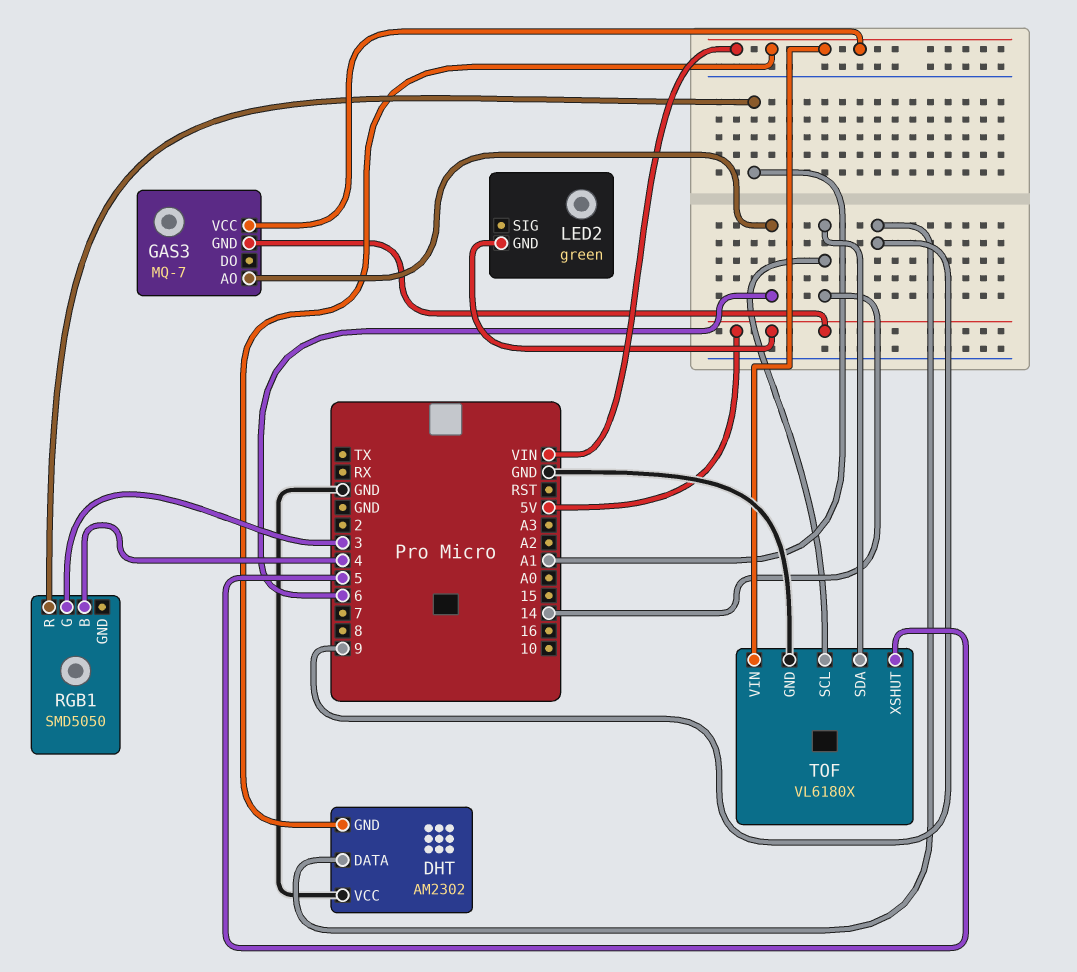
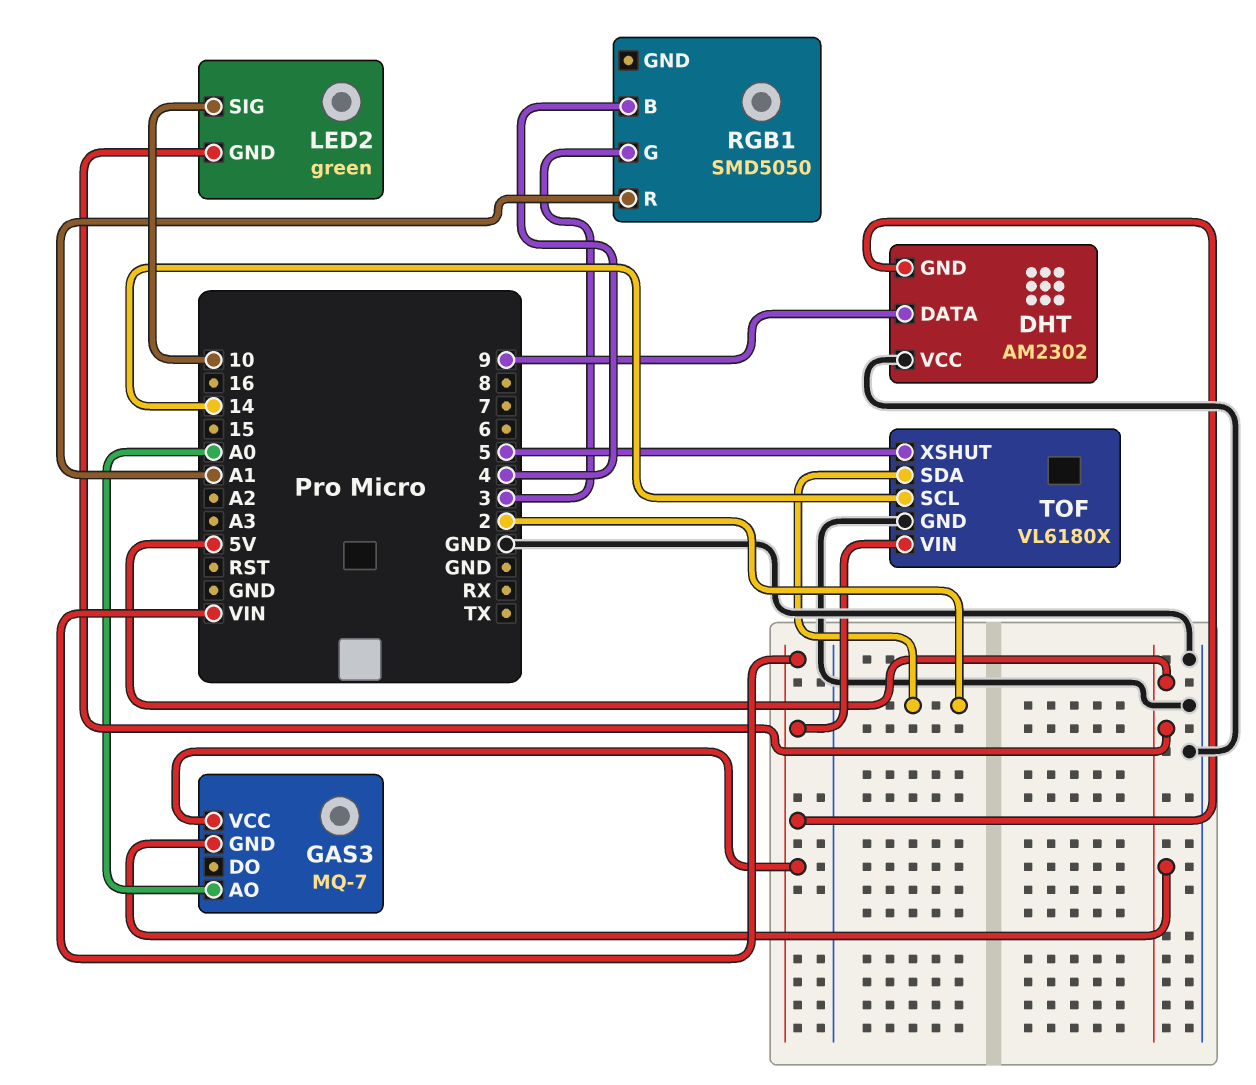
GAS3 pin AO: 6 -> A0
LED2 pin SIG: none -> 10
TOF pin SDA: 14 -> 2

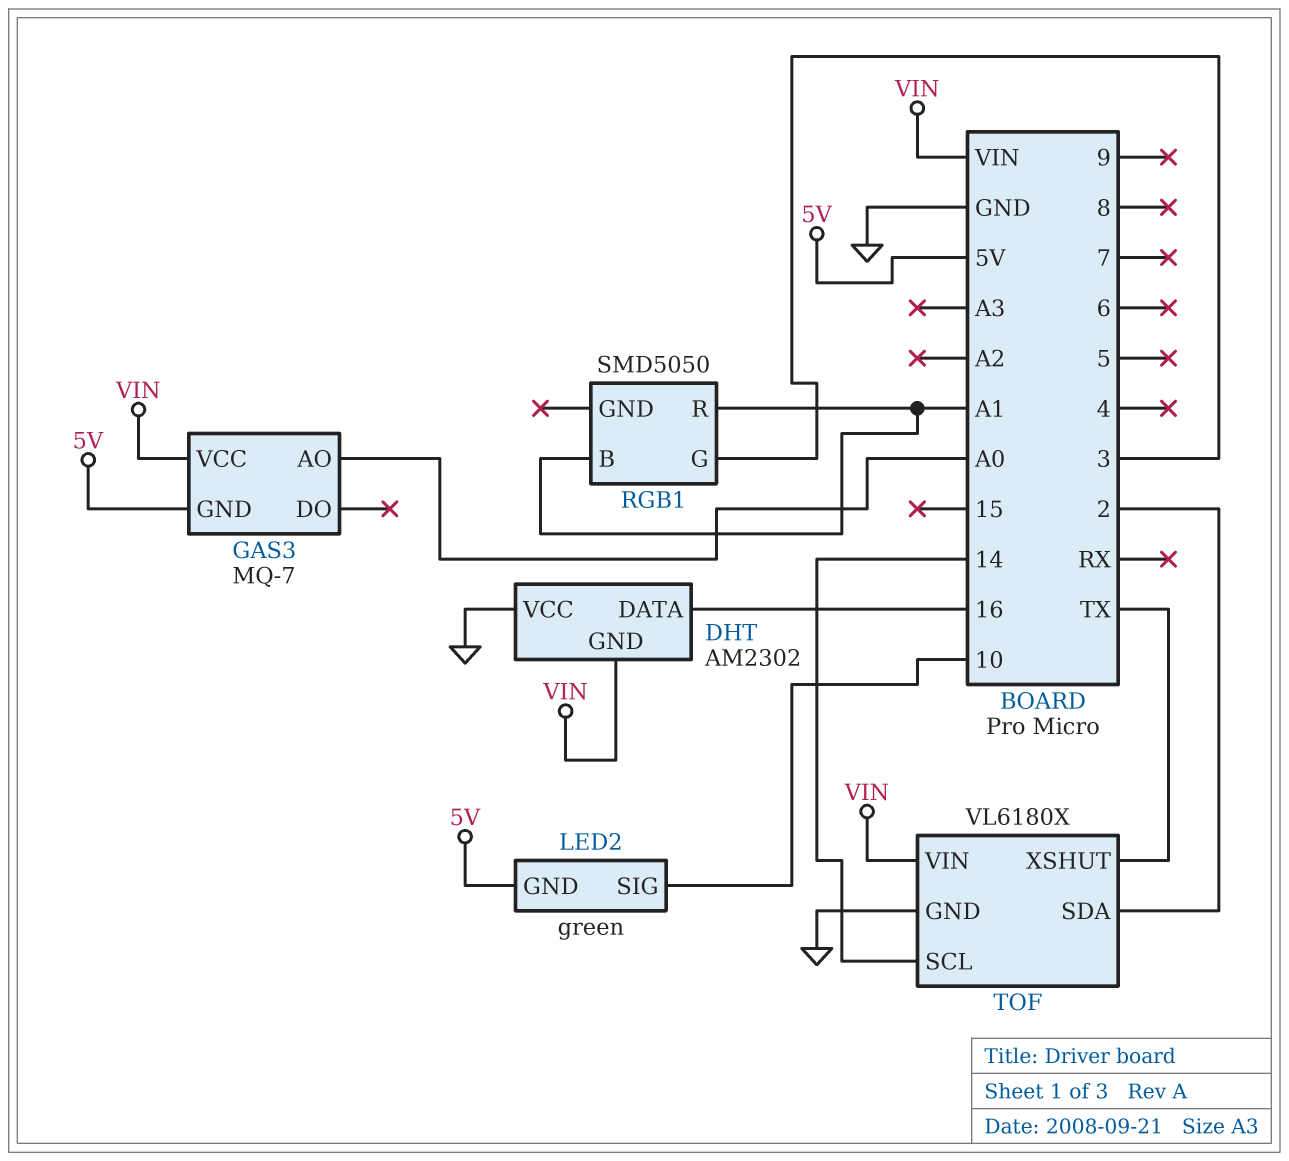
DHT pin DATA: 9 -> 16
RGB1 pin B: 4 -> A1
TOF pin XSHUT: 5 -> TX

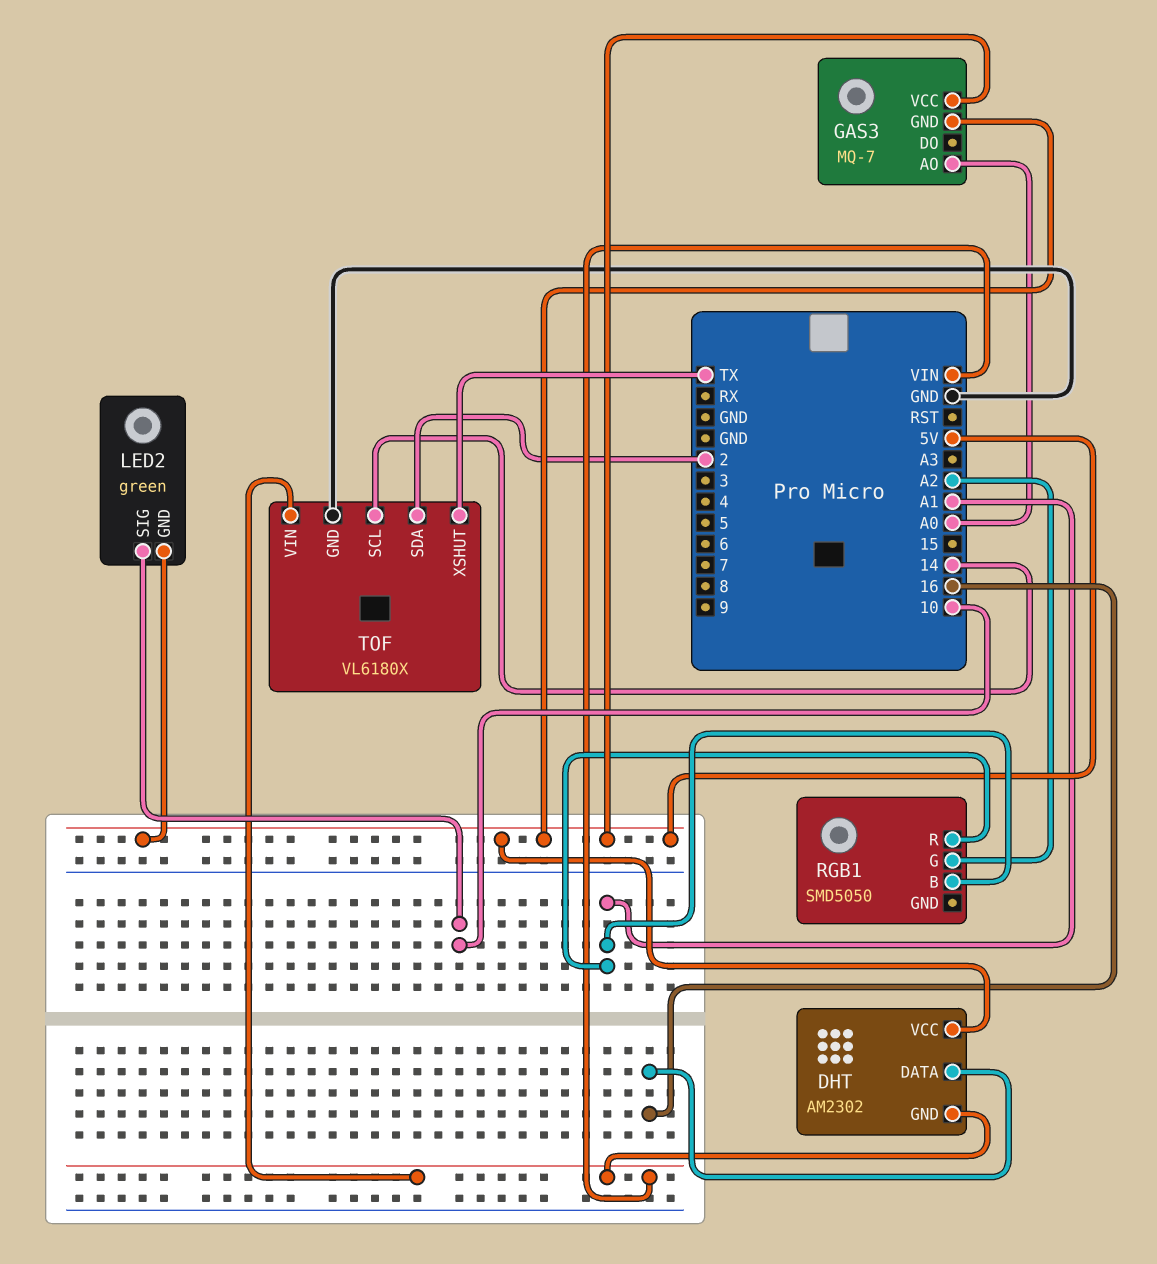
DHT pin VCC: GND -> 5V
GAS3 pin VCC: VIN -> 5V
RGB1 pin G: 3 -> A2

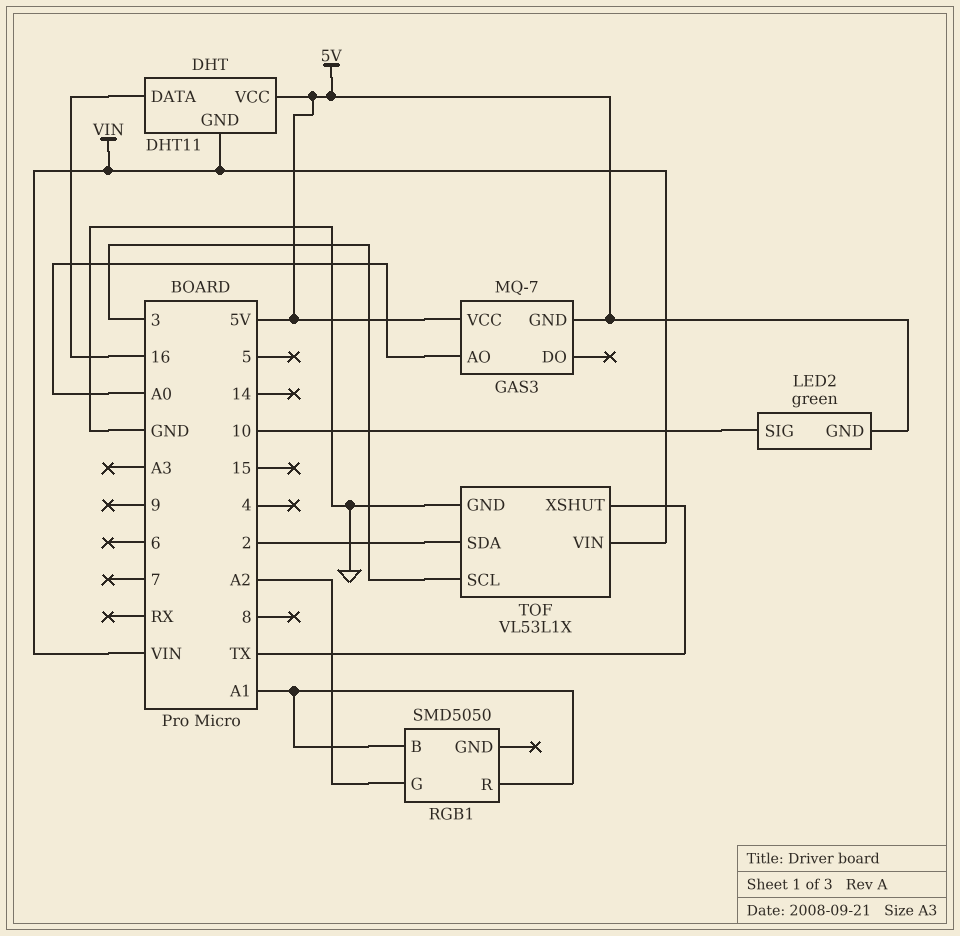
DHT: AM2302 -> DHT11
TOF: VL6180X -> VL53L1X
TOF pin SCL: 14 -> 3

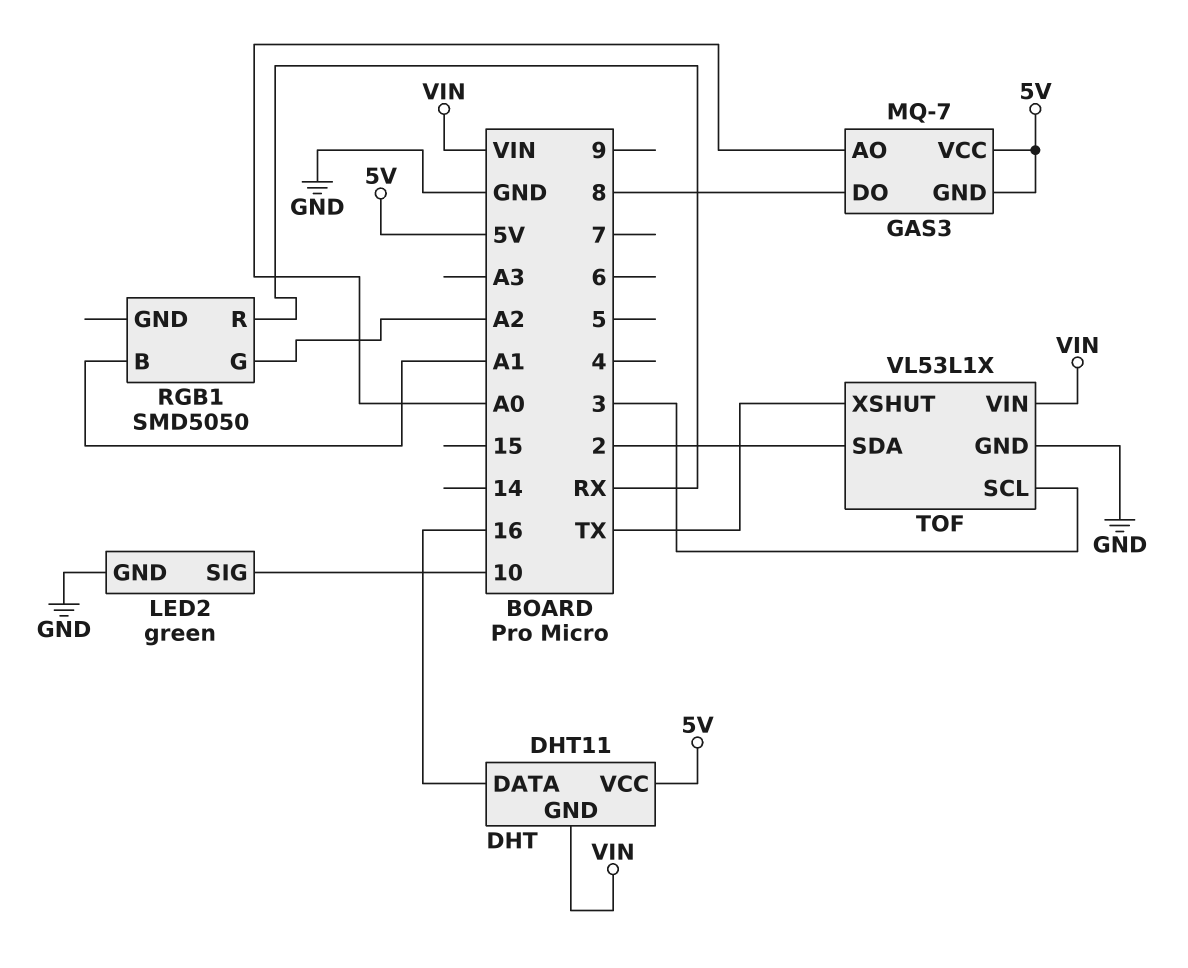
GAS3 pin DO: none -> 8
LED2 pin GND: 5V -> GND
RGB1 pin R: A1 -> RX

